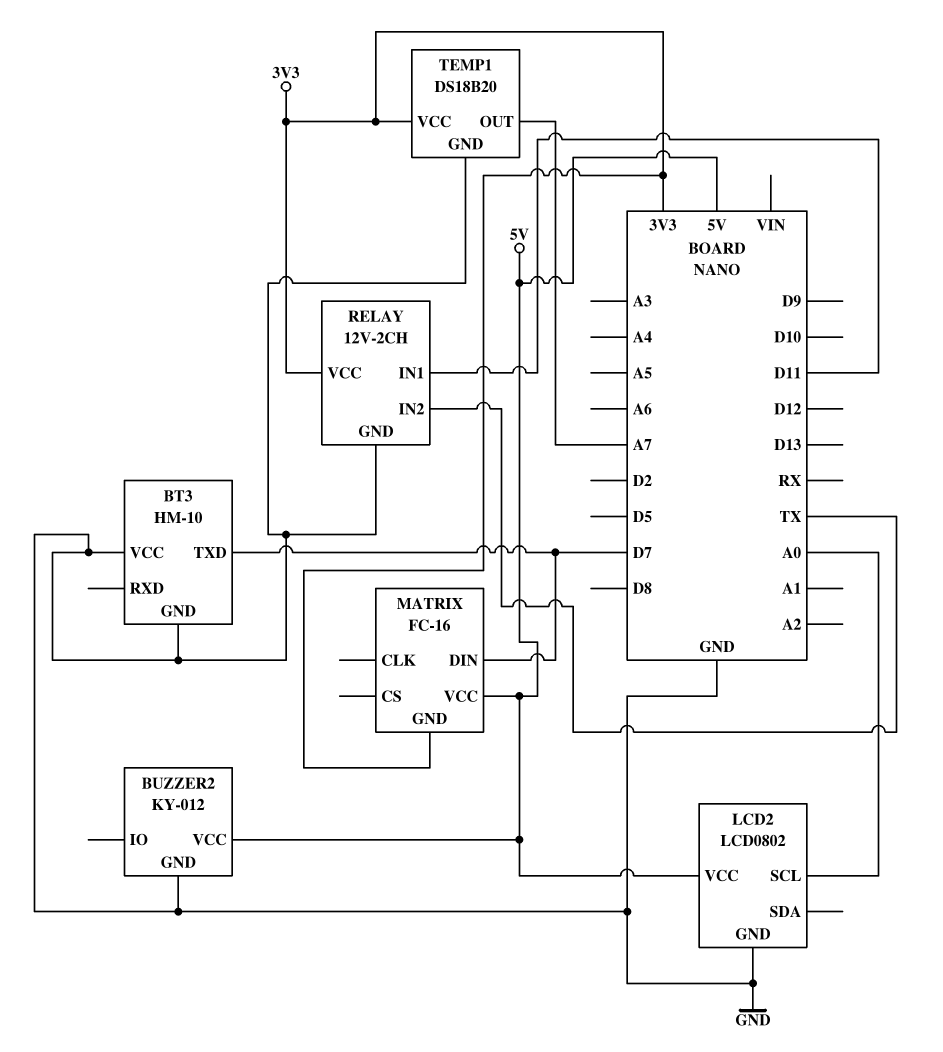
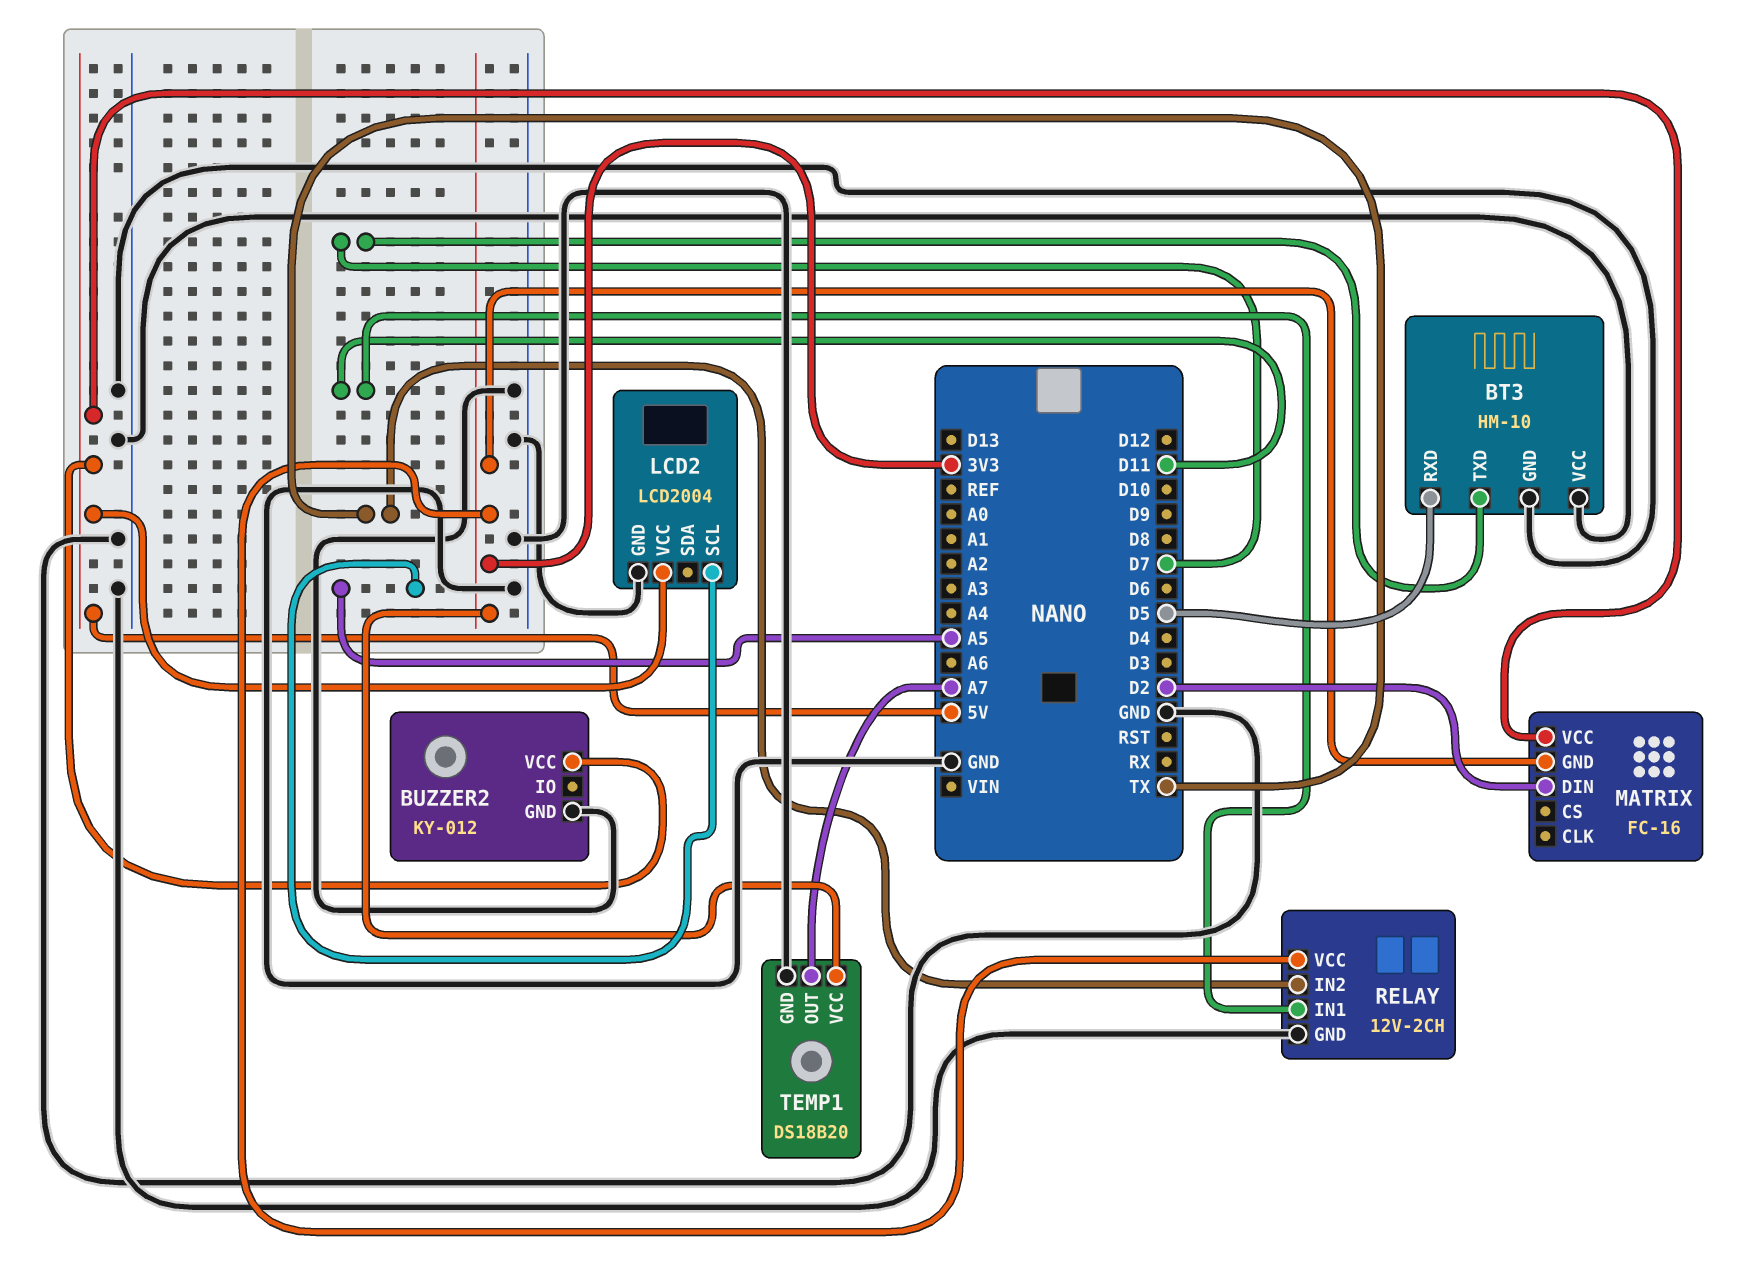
BT3 pin RXD: none -> D5
LCD2: LCD0802 -> LCD2004
LCD2 pin SCL: A0 -> A5
MATRIX pin DIN: D7 -> D2

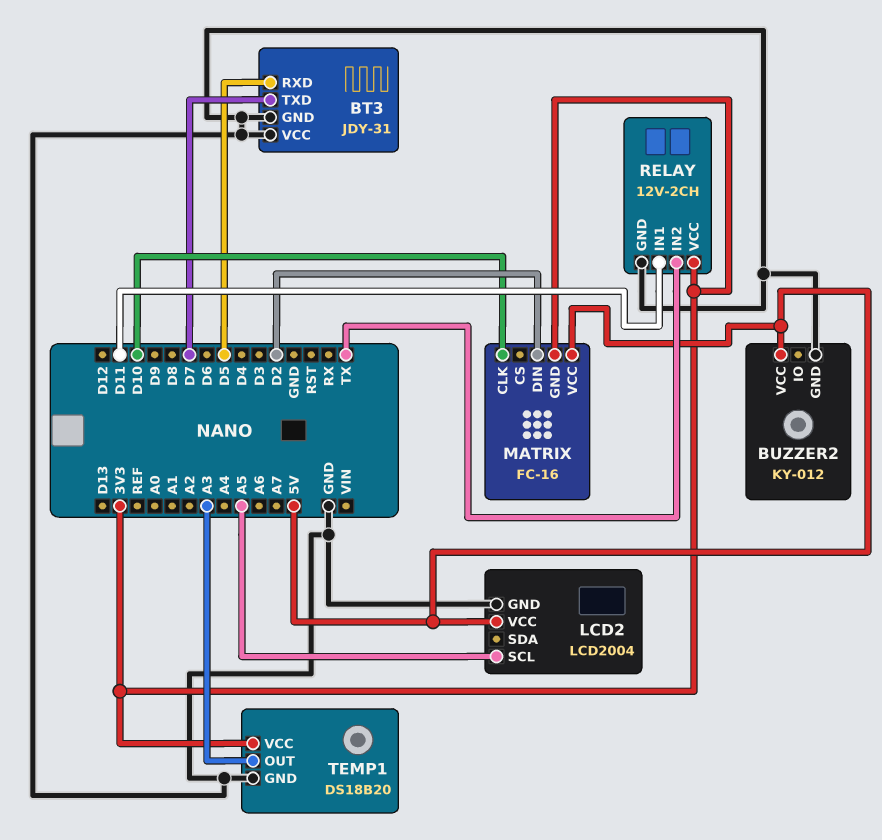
BT3: HM-10 -> JDY-31
MATRIX pin CLK: none -> D10
TEMP1 pin OUT: A7 -> A3

